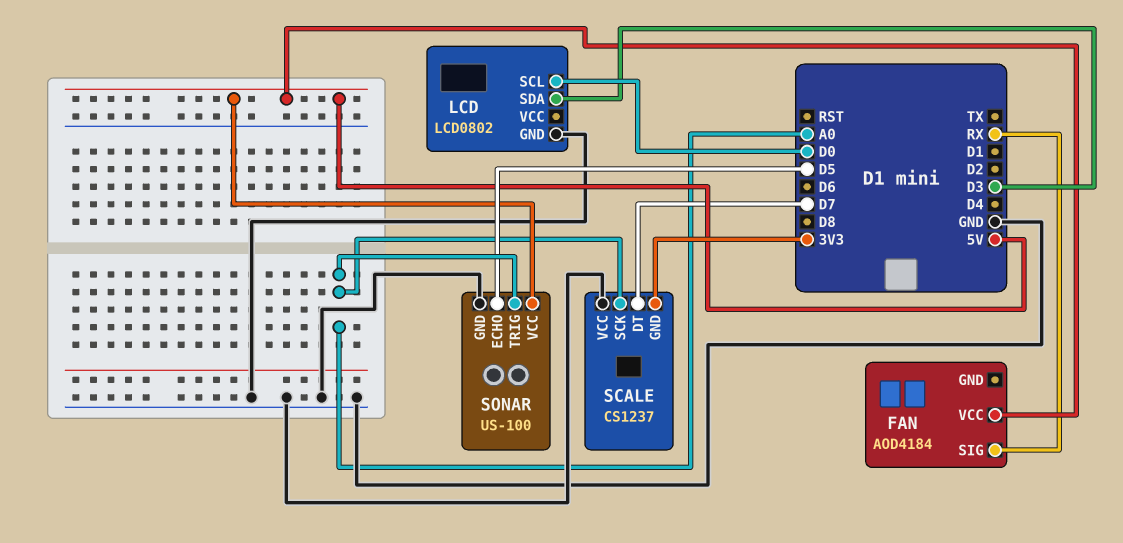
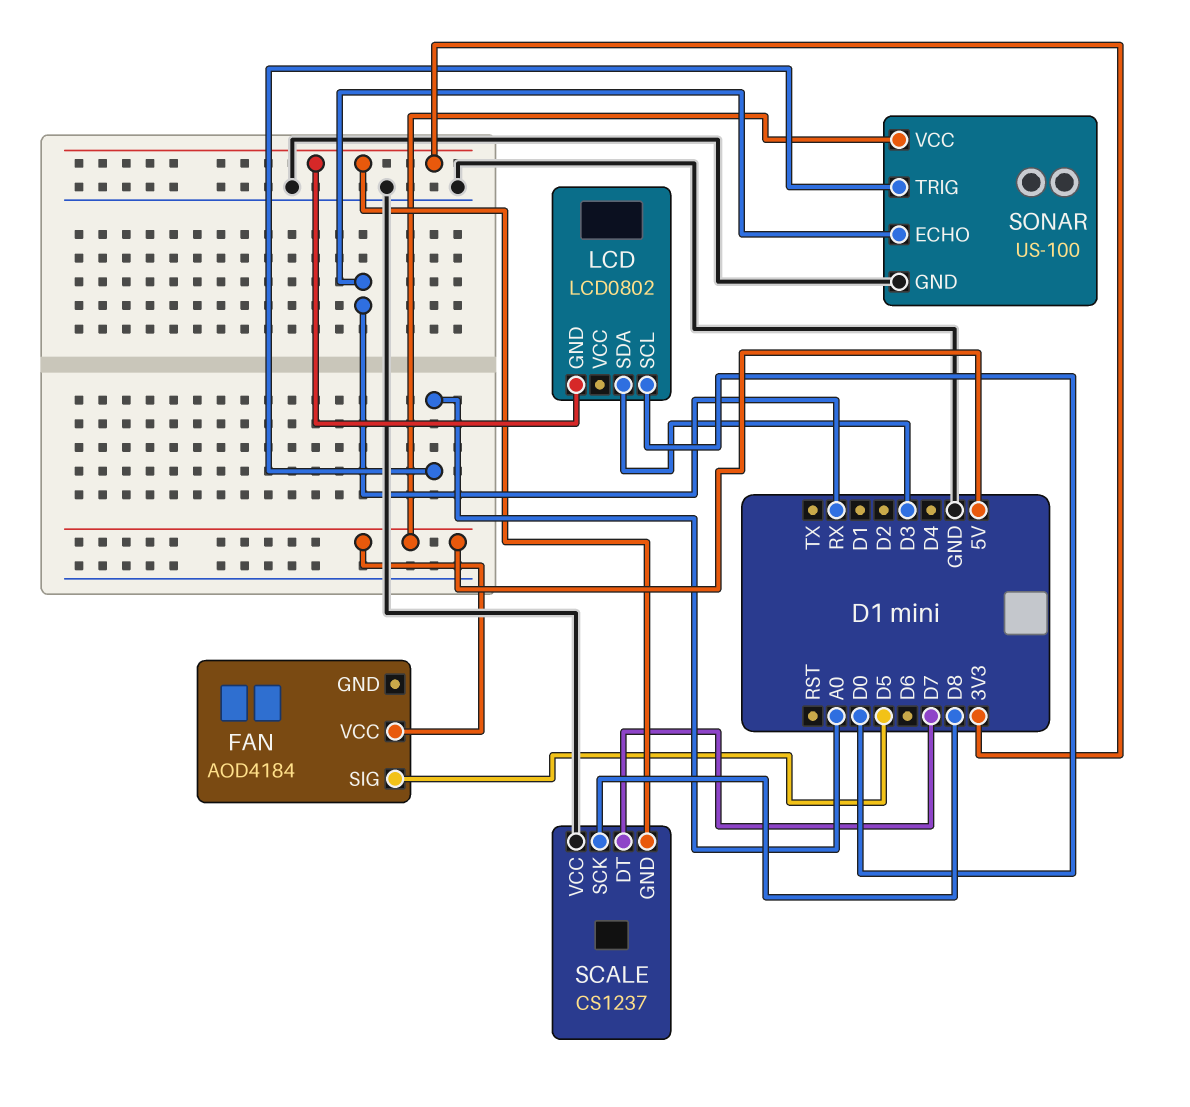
FAN pin SIG: RX -> D5
LCD pin GND: GND -> 3V3
SCALE pin SCK: A0 -> D8
SONAR pin ECHO: D5 -> RX

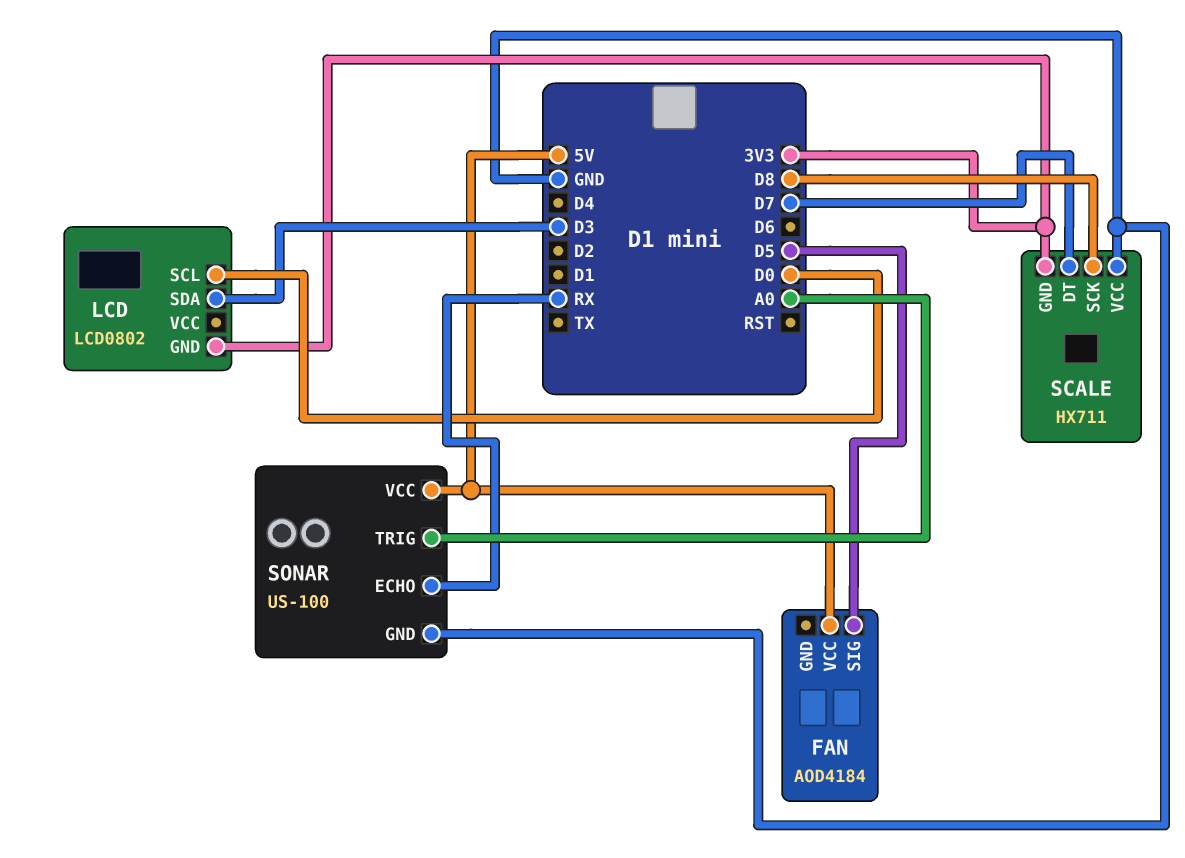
SCALE: CS1237 -> HX711

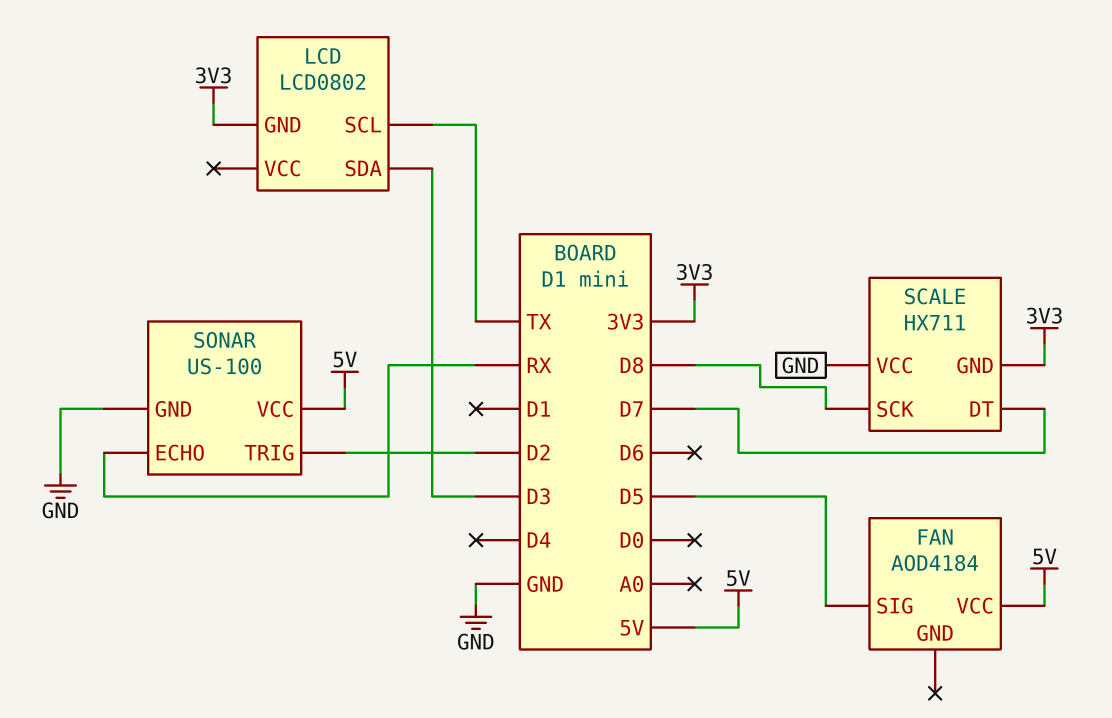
LCD pin SCL: D0 -> TX
SONAR pin TRIG: A0 -> D2

